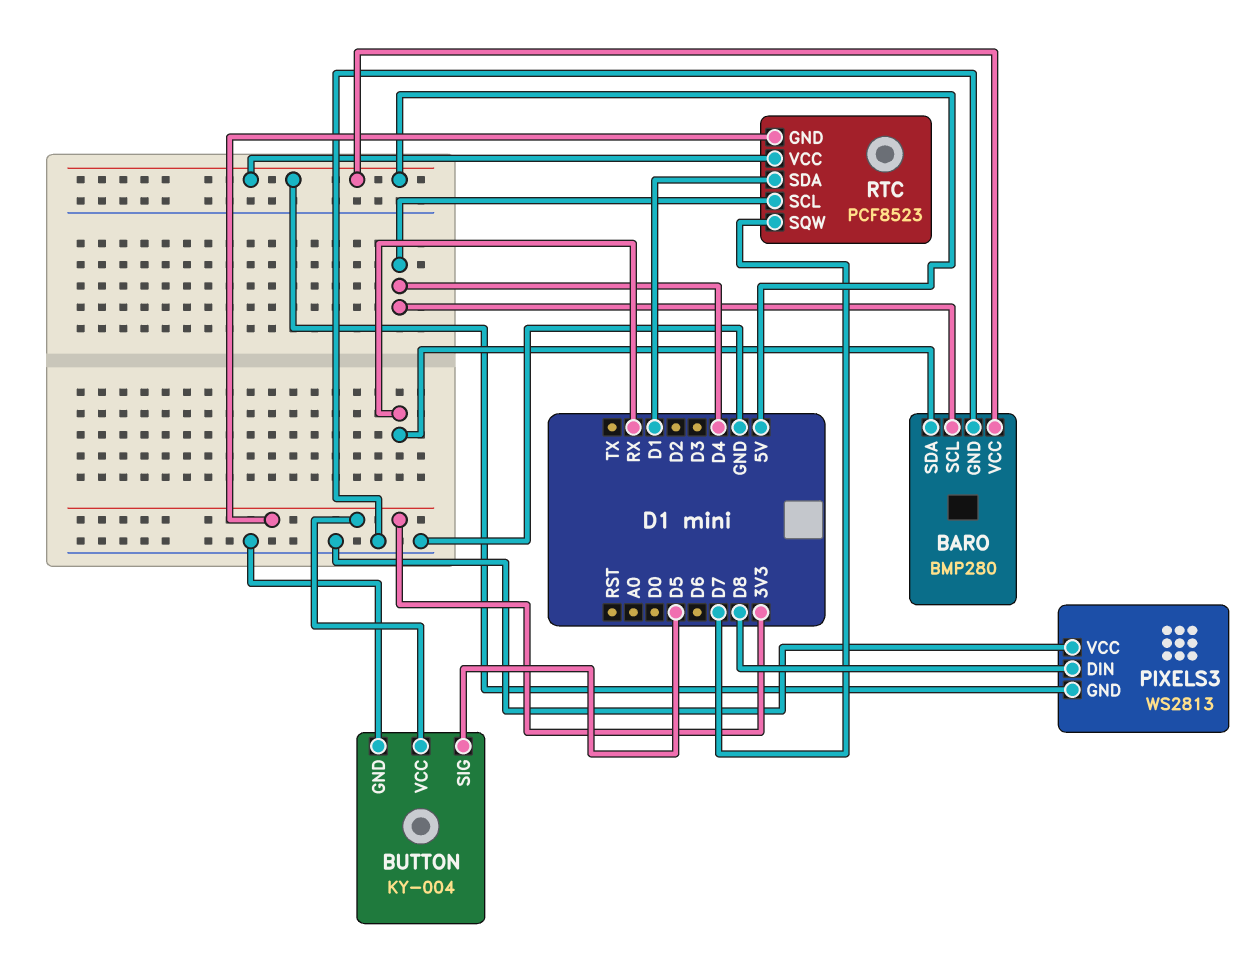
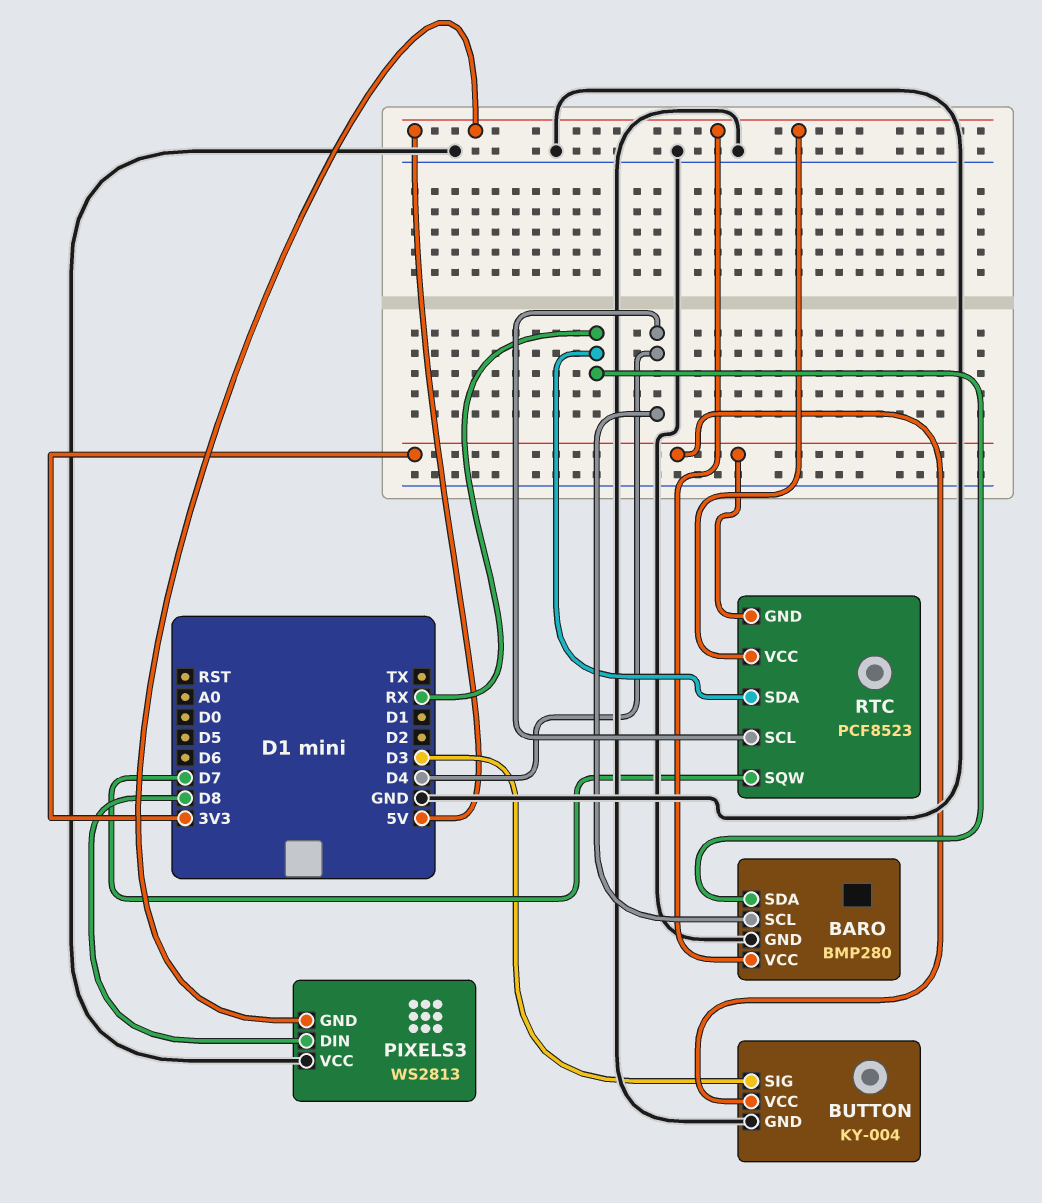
BUTTON pin SIG: D5 -> D3
RTC pin SDA: D1 -> RX

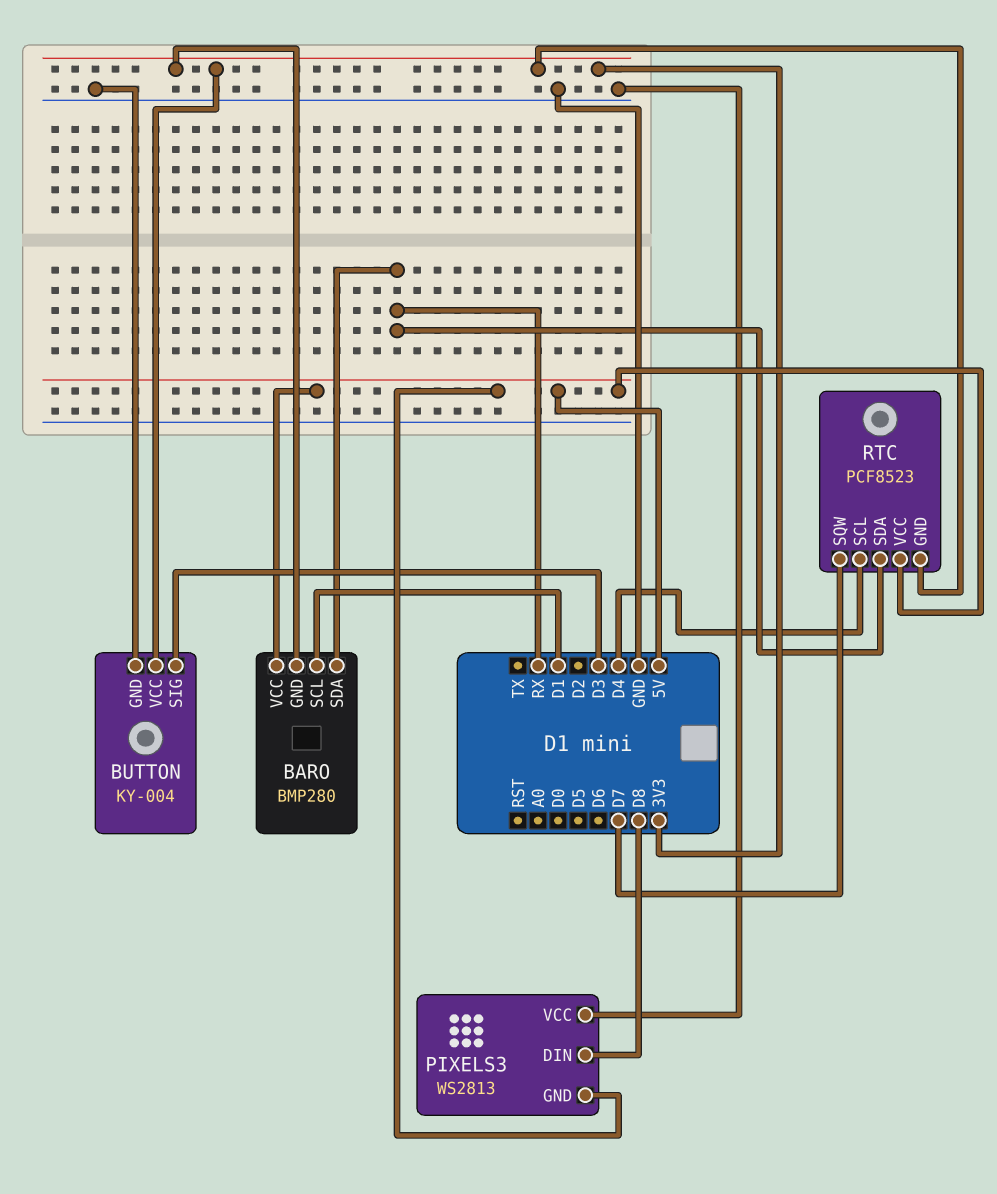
BARO pin GND: GND -> 3V3
BARO pin SCL: D4 -> D1

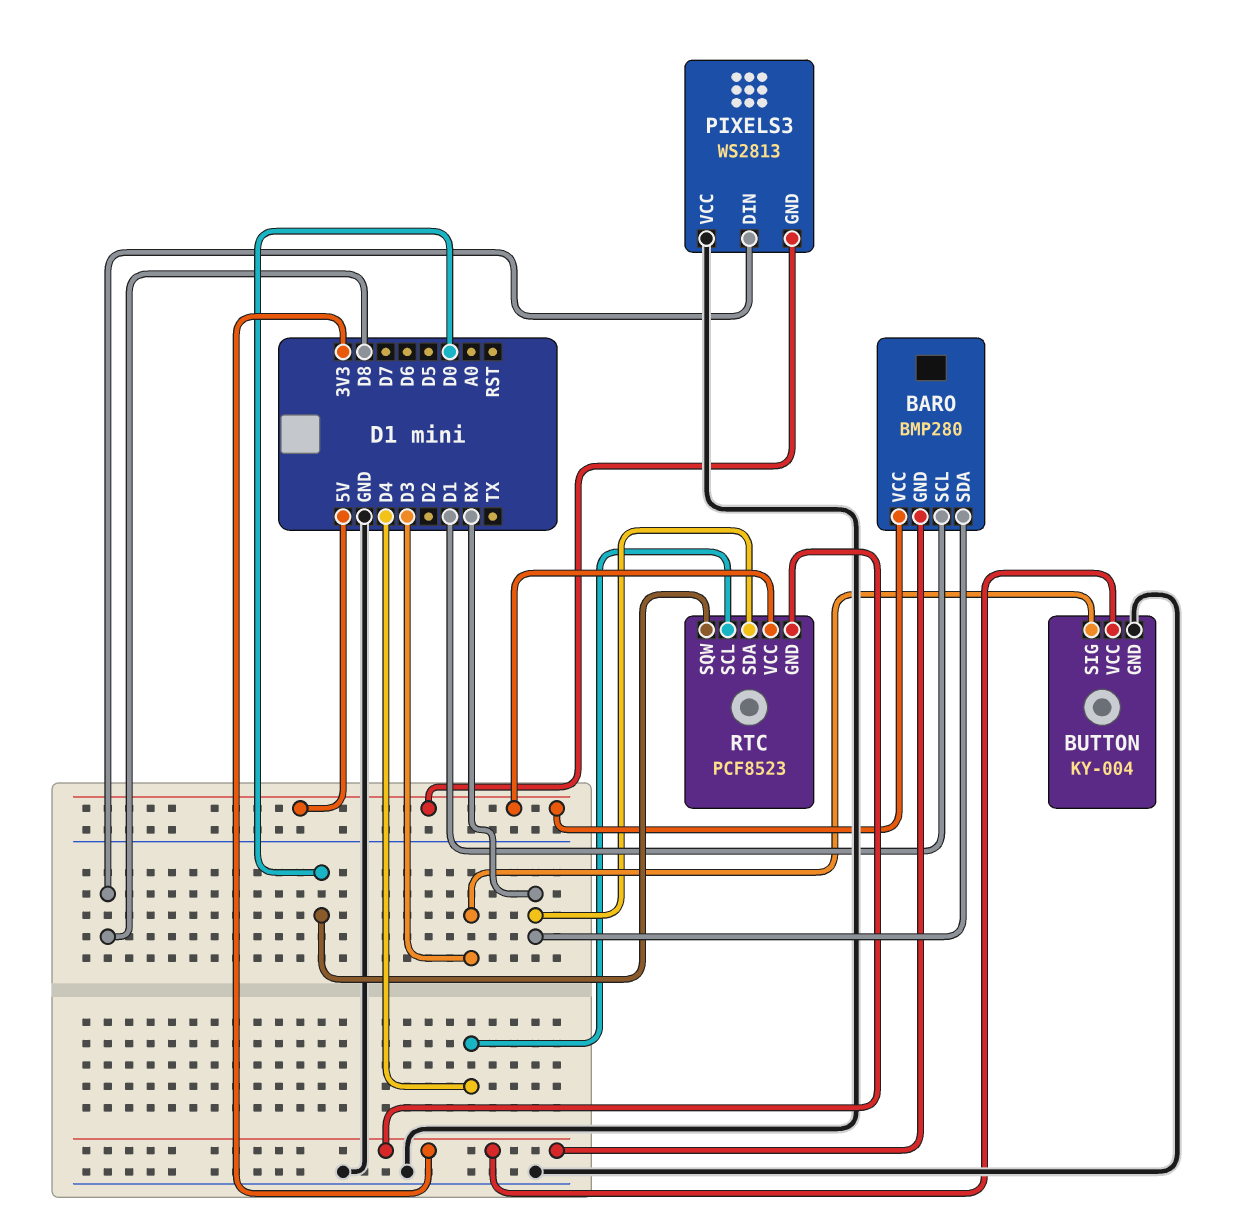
RTC pin SQW: D7 -> D0

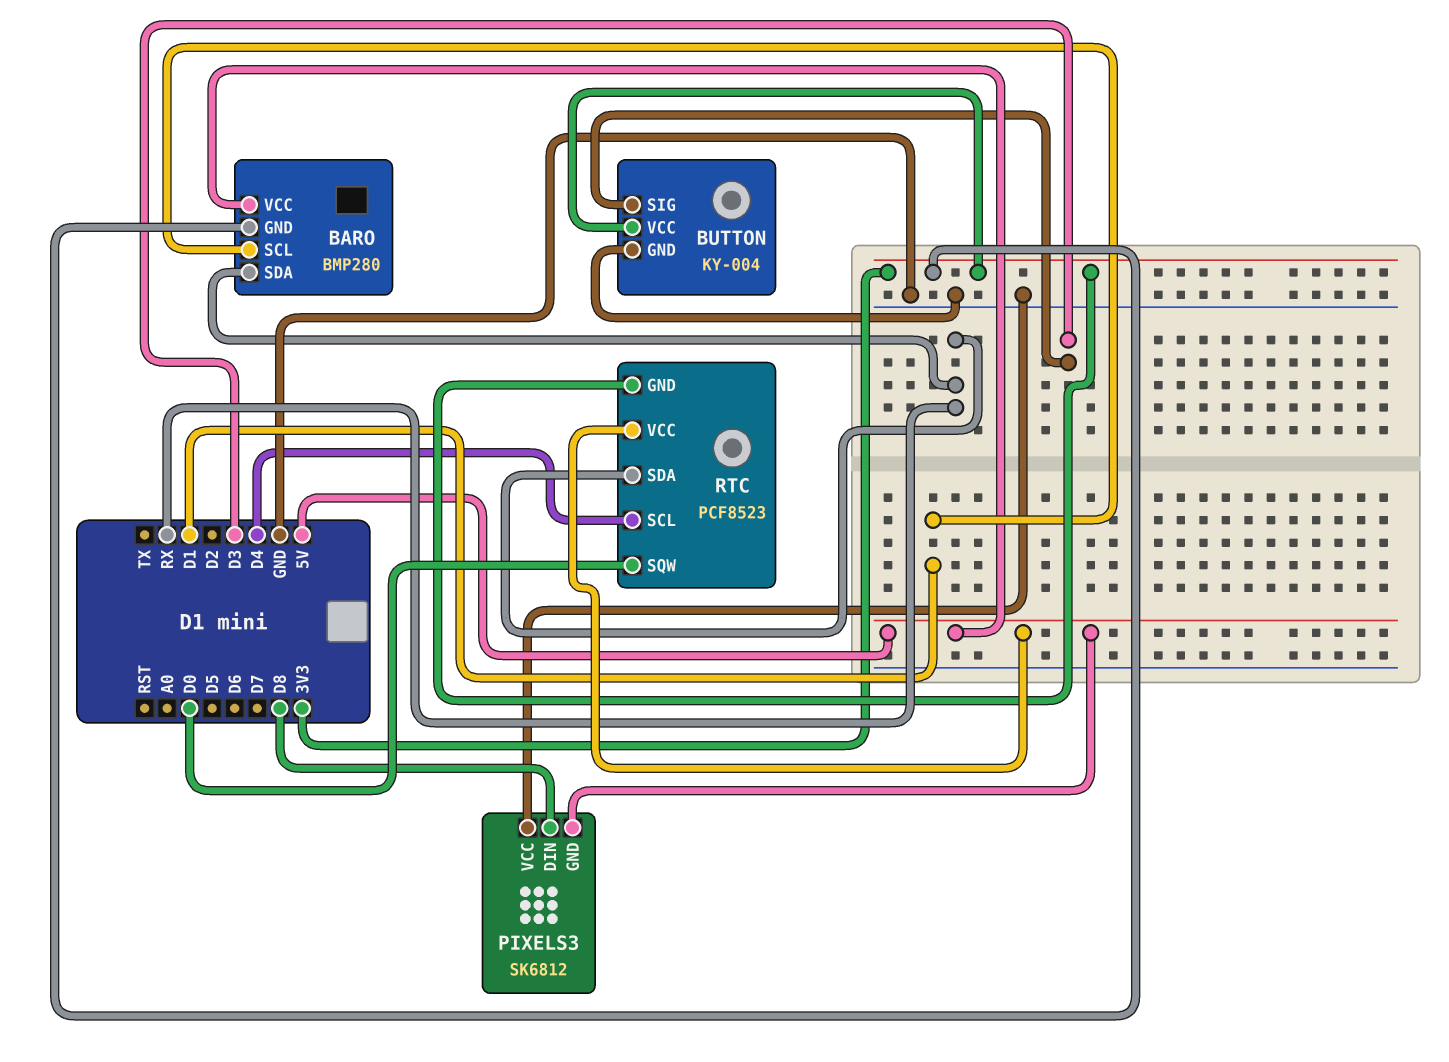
PIXELS3: WS2813 -> SK6812

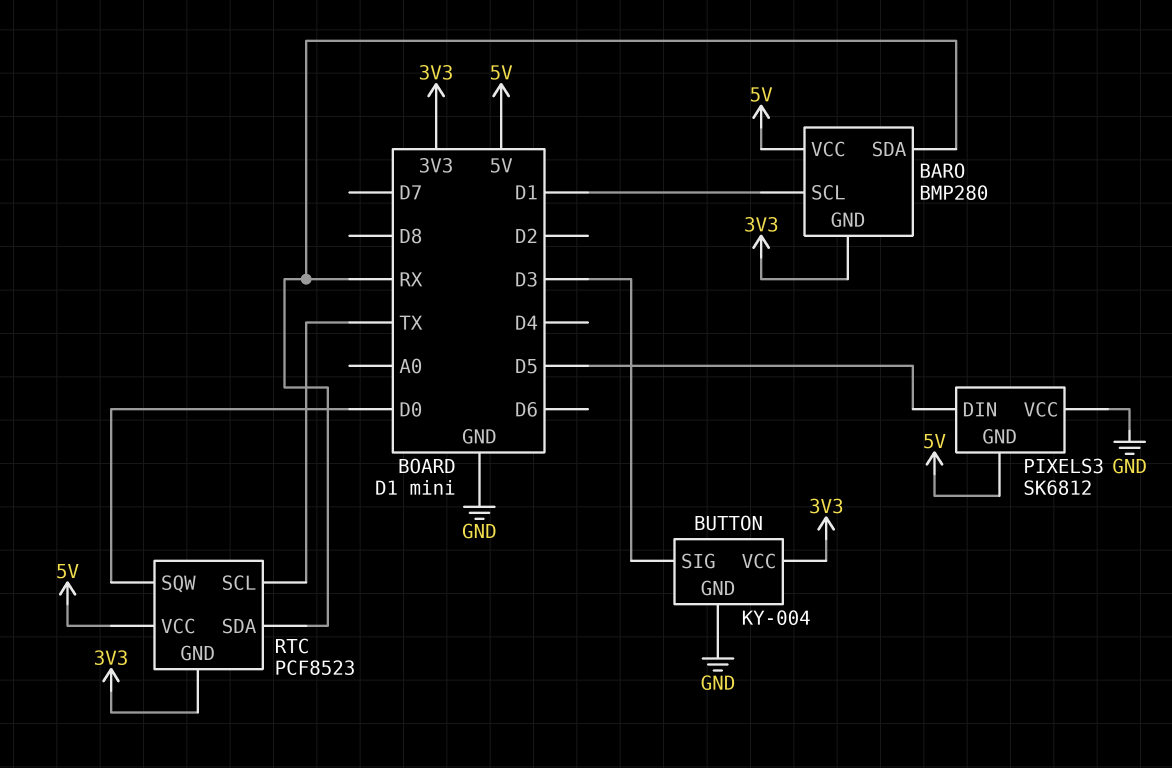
PIXELS3 pin DIN: D8 -> D5
RTC pin SCL: D4 -> TX

